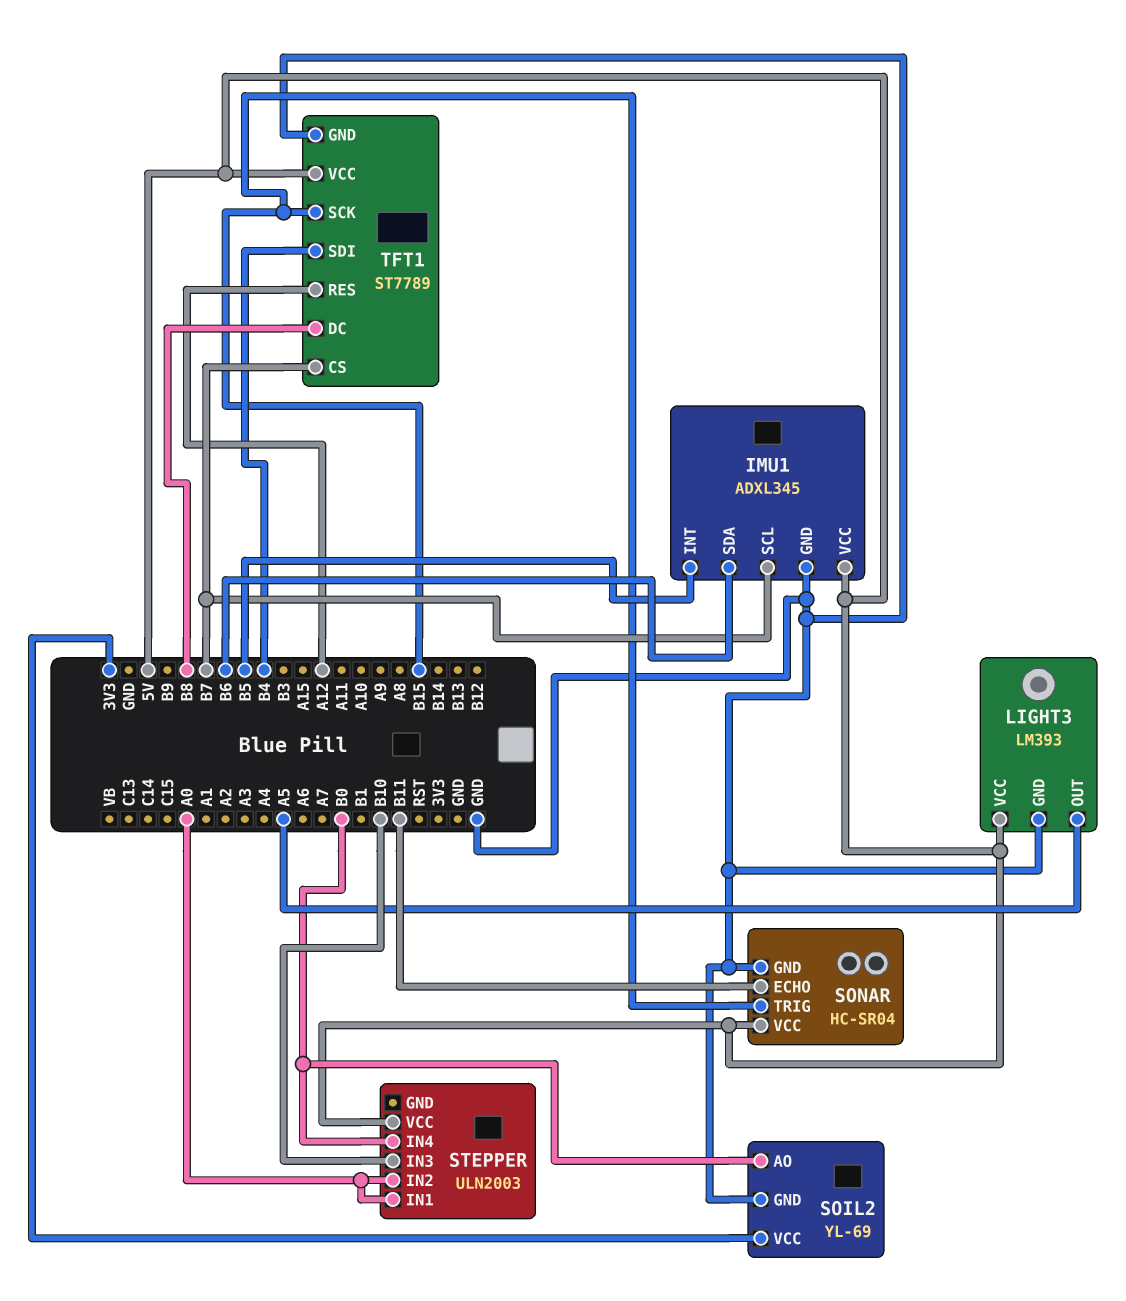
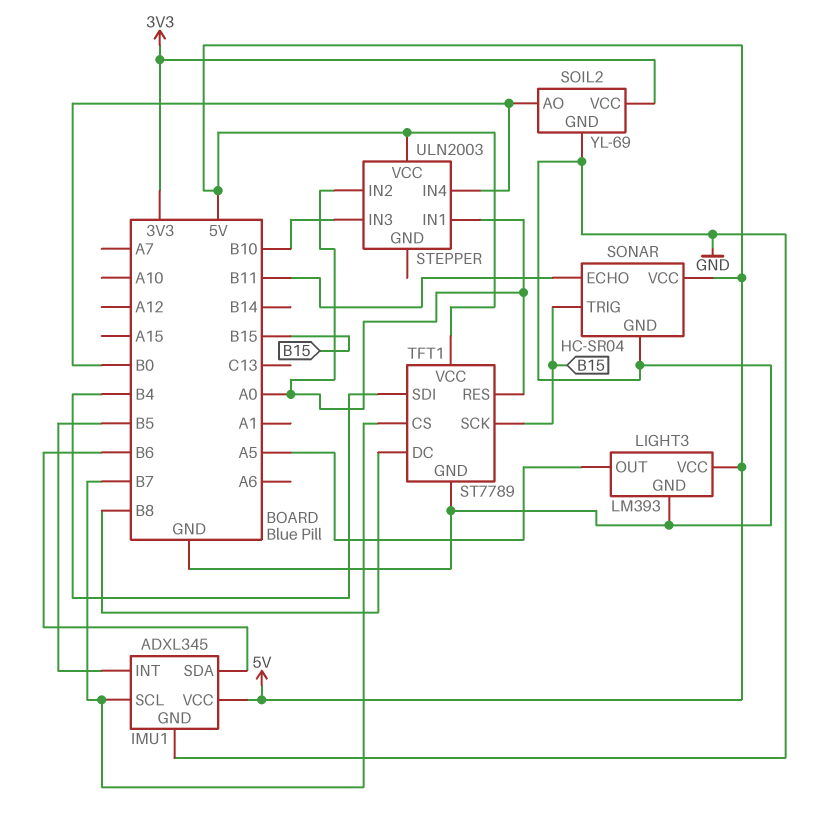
TFT1 pin RES: A12 -> A0

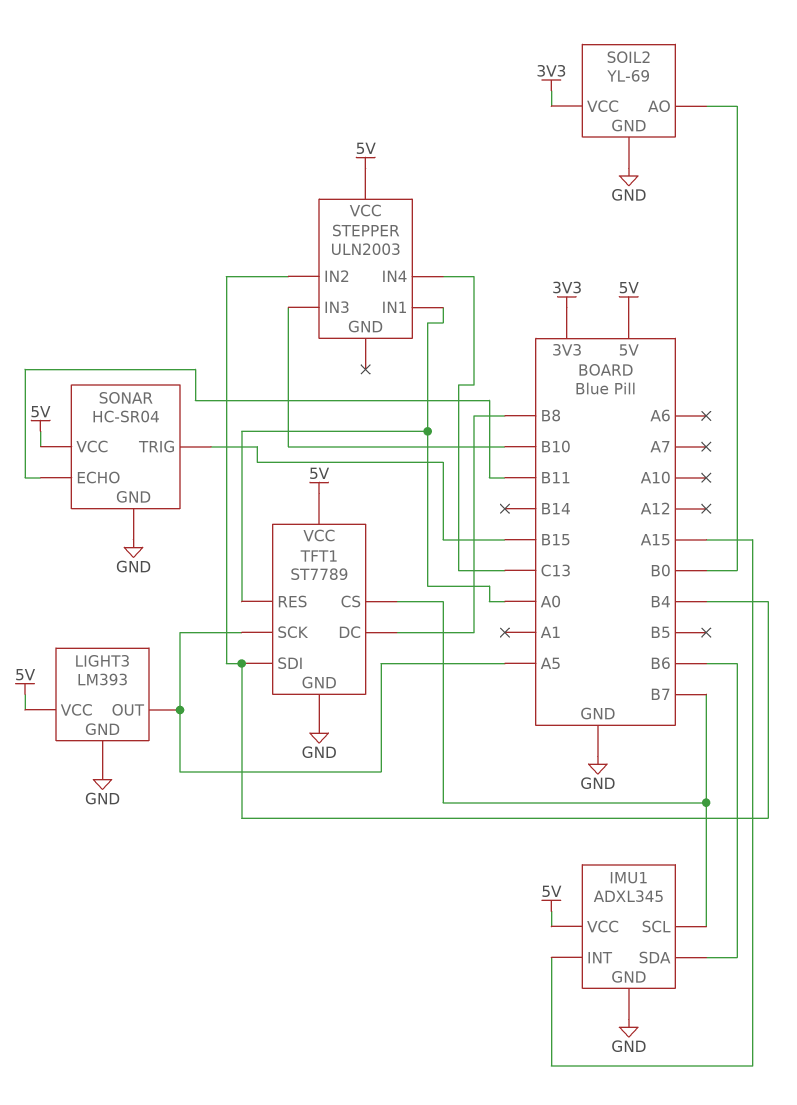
IMU1 pin INT: B5 -> A15
STEPPER pin IN2: A0 -> B4
STEPPER pin IN4: B0 -> C13
TFT1 pin SCK: B15 -> A5

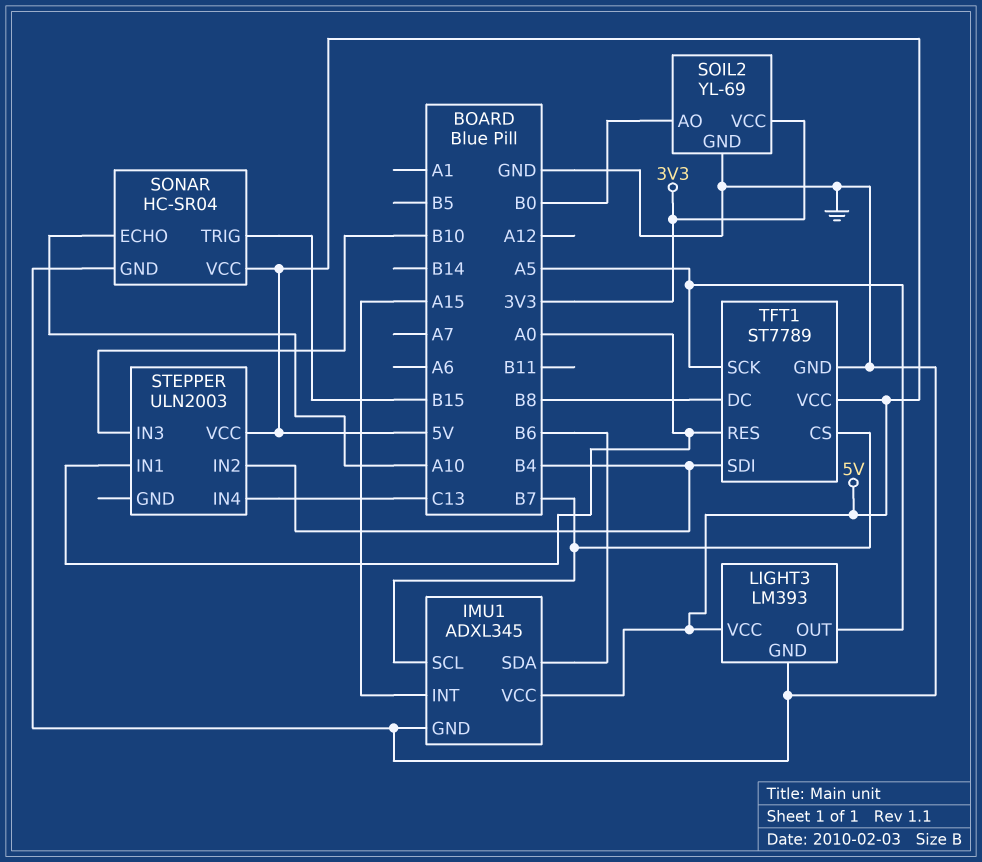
SONAR pin ECHO: B11 -> A10

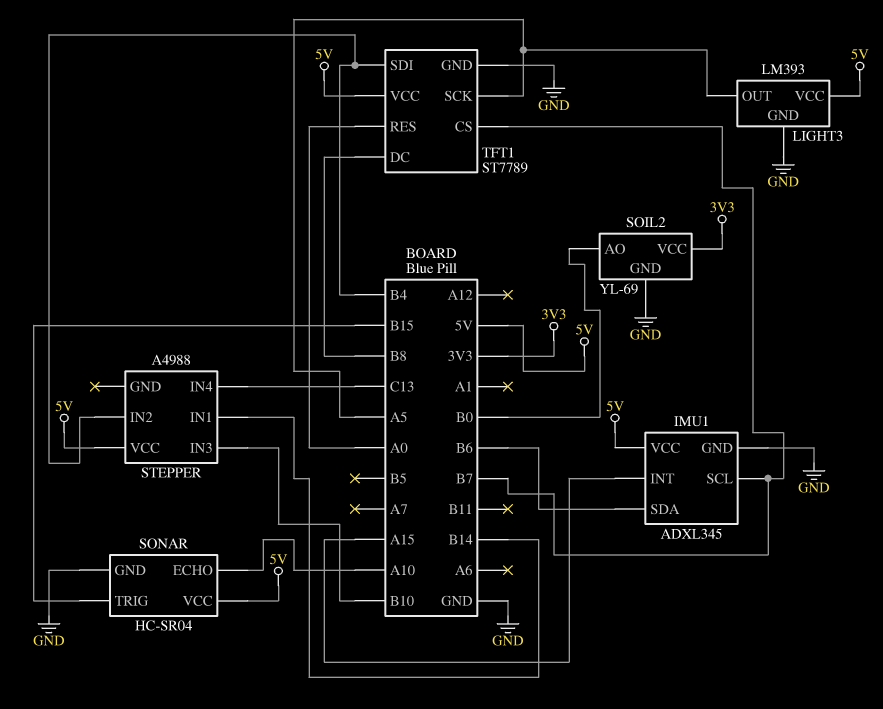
STEPPER: ULN2003 -> A4988
STEPPER pin IN1: A0 -> B14

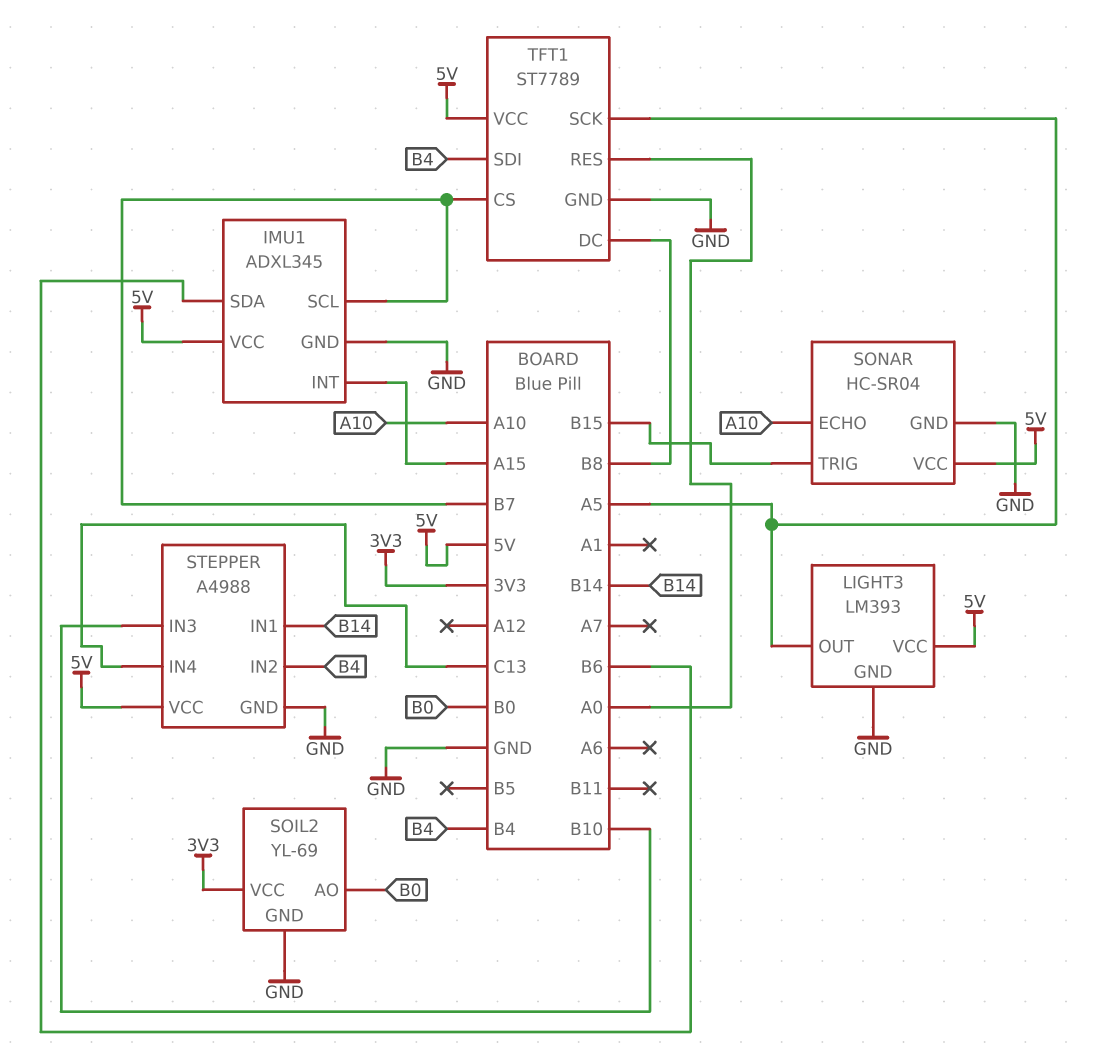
STEPPER pin GND: none -> GND

